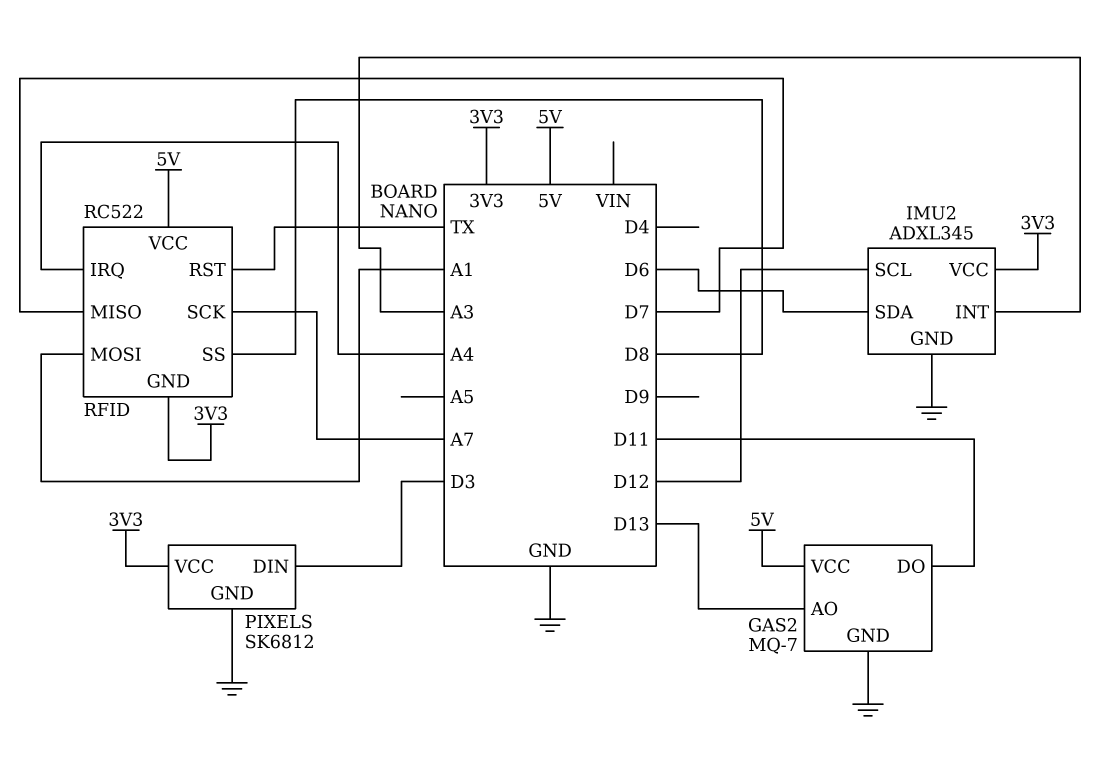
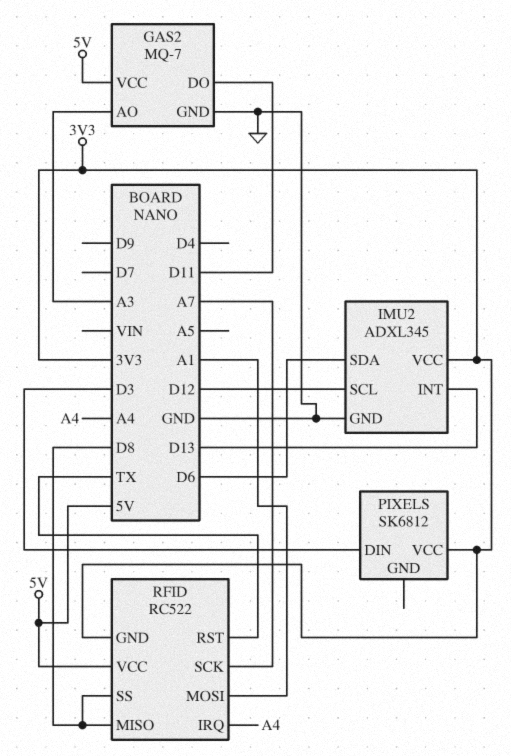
GAS2 pin AO: D13 -> A3
IMU2 pin INT: A3 -> D13
PIXELS pin GND: GND -> none
RFID pin MISO: D7 -> D8

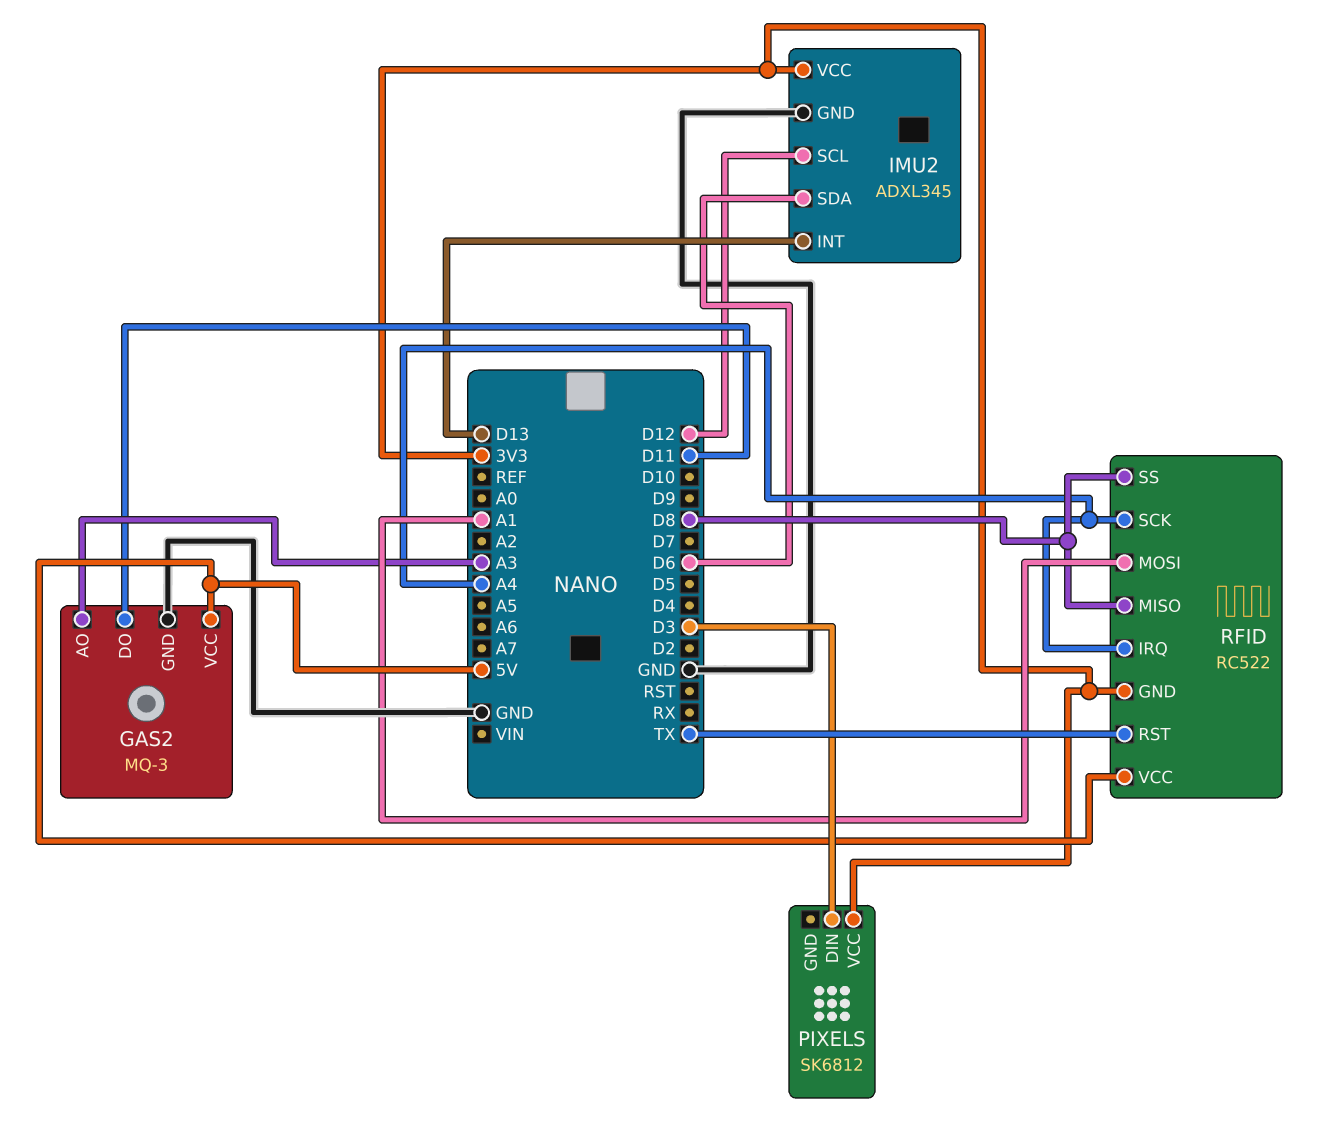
GAS2: MQ-7 -> MQ-3
RFID pin SCK: A7 -> A4

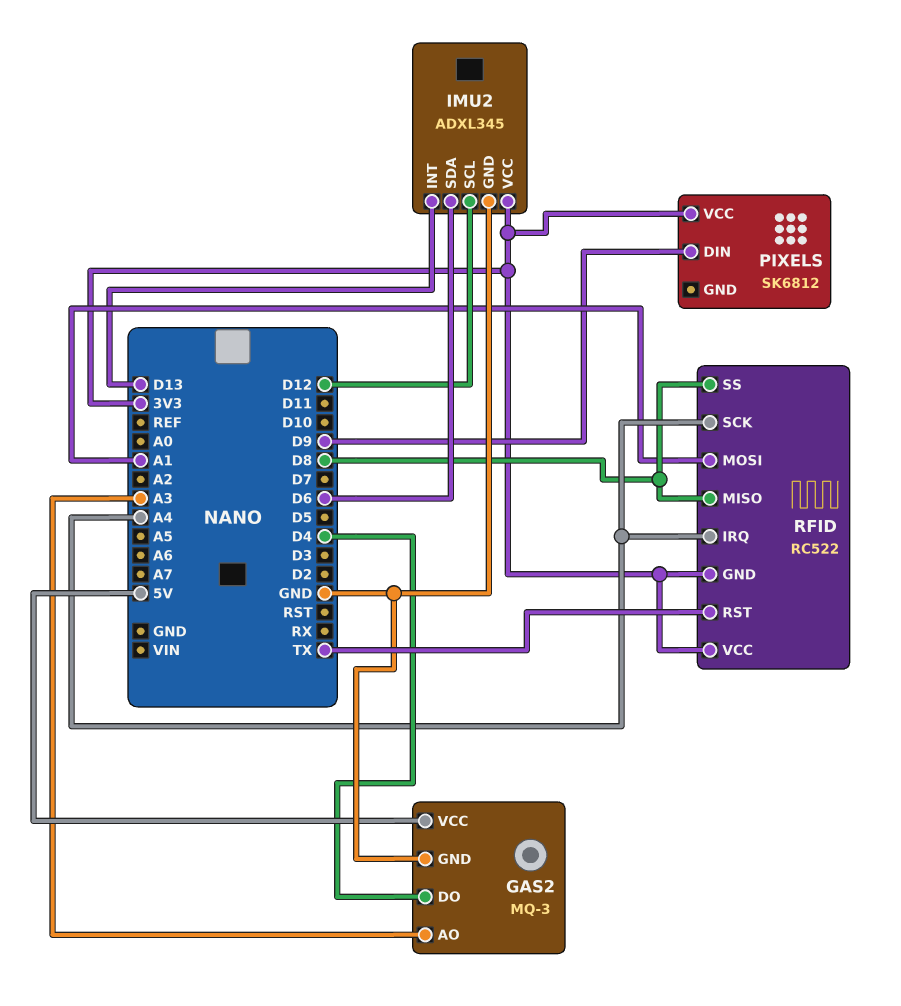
GAS2 pin DO: D11 -> D4
PIXELS pin DIN: D3 -> D9
RFID pin VCC: 5V -> 3V3

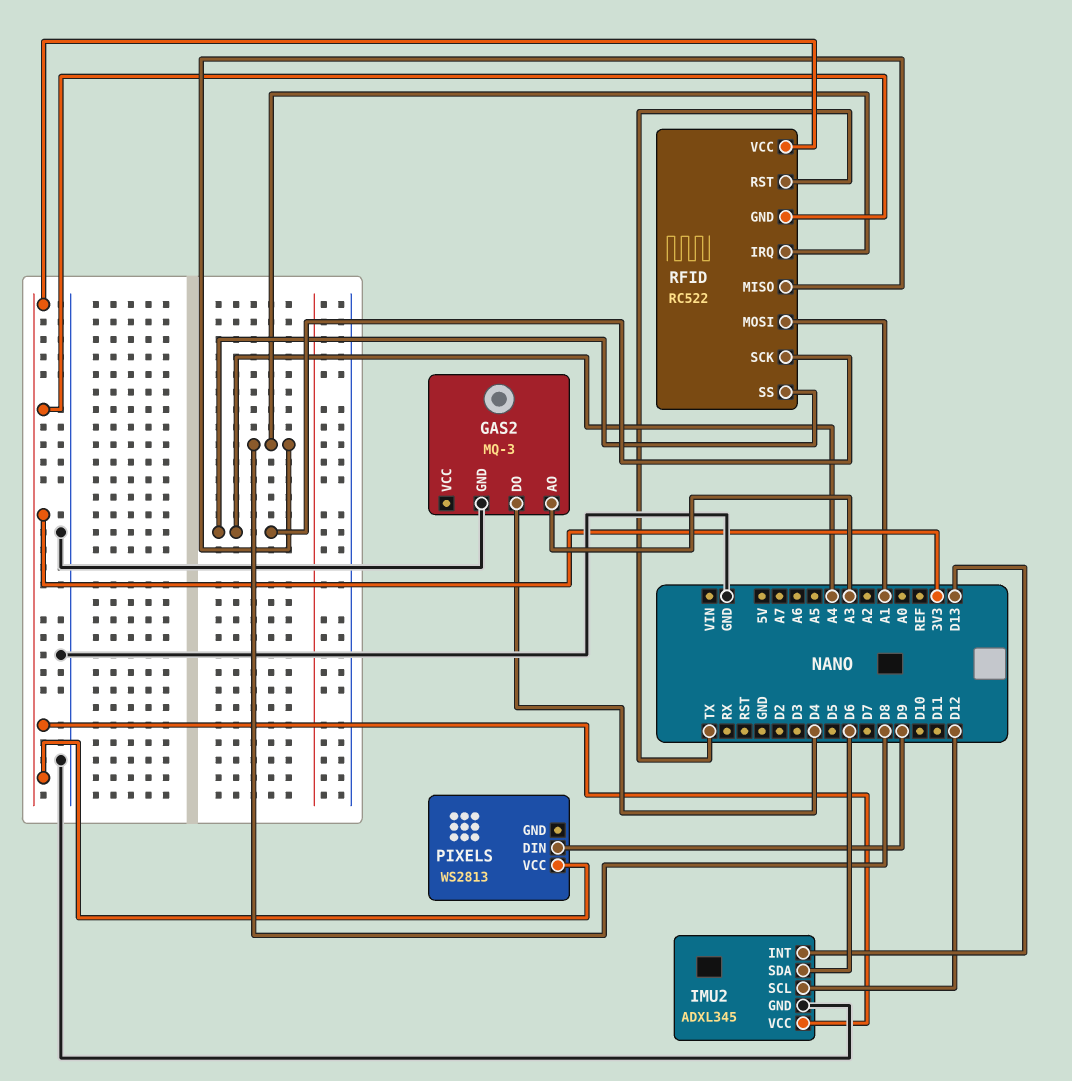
GAS2 pin VCC: 5V -> none
PIXELS: SK6812 -> WS2813
RFID pin IRQ: A4 -> D8
RFID pin SS: D8 -> A4

